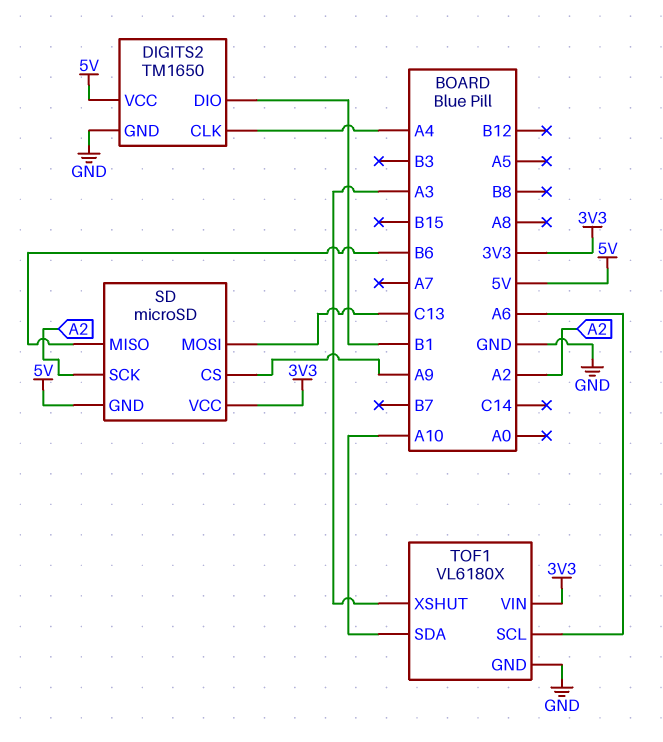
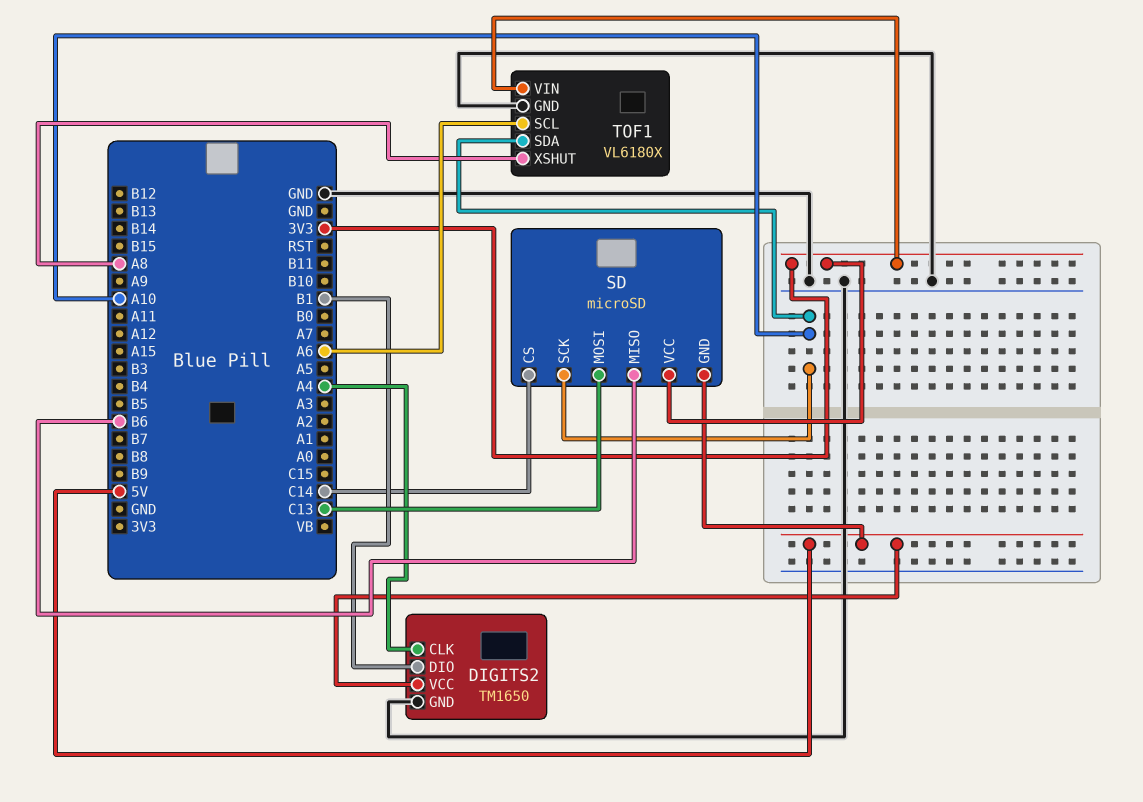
SD pin CS: A9 -> C14
SD pin SCK: A2 -> A10
TOF1 pin XSHUT: A3 -> A8

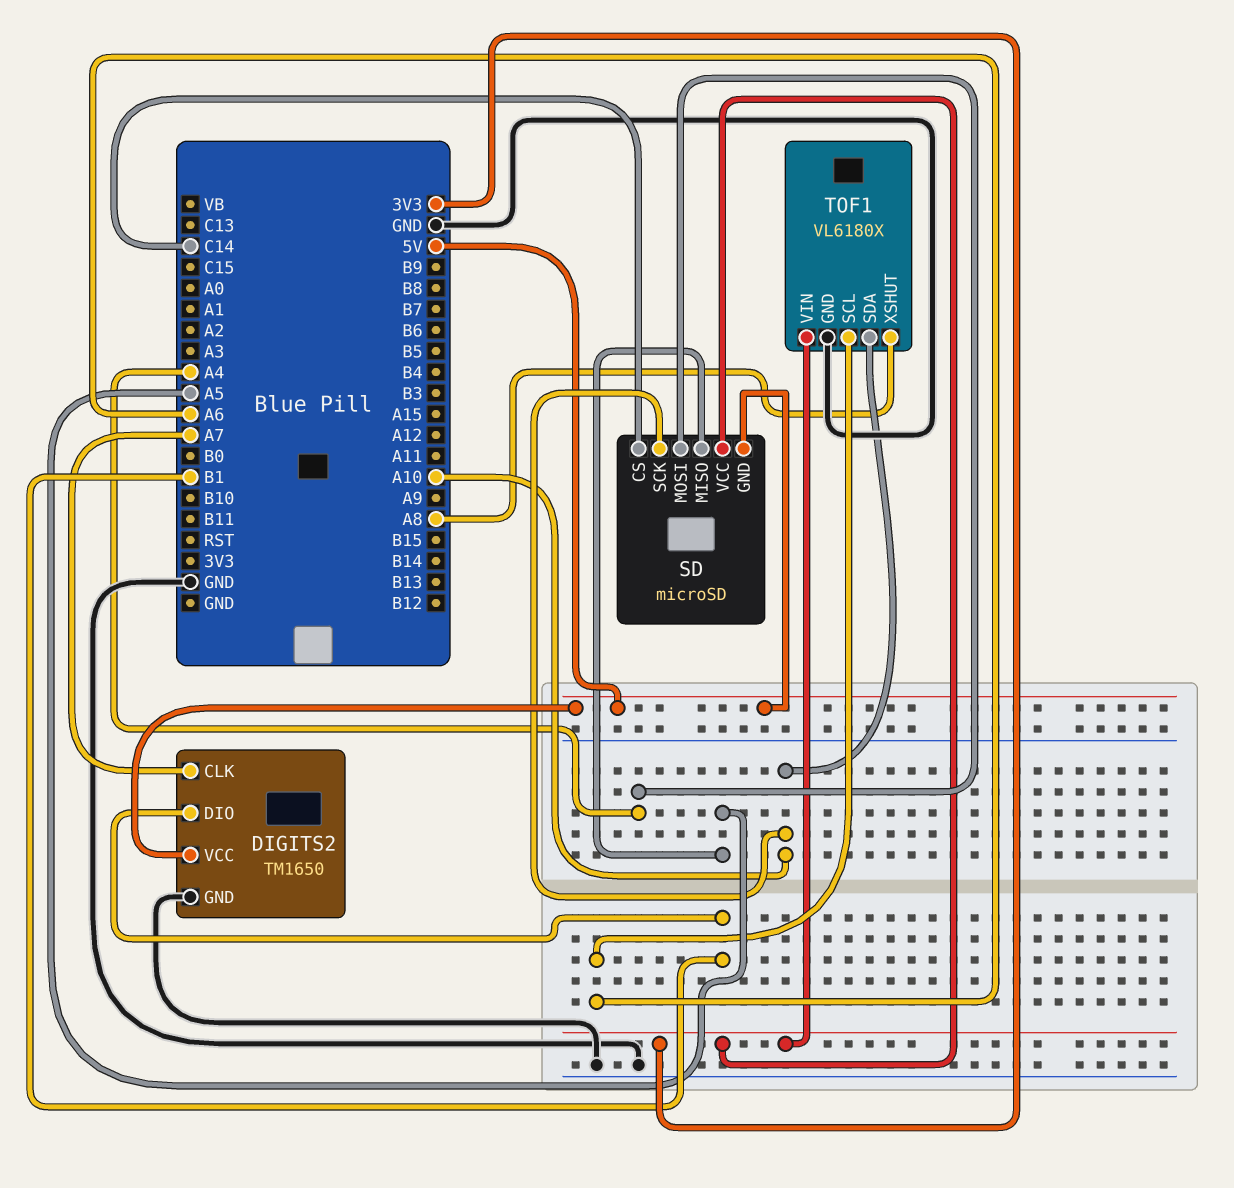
DIGITS2 pin CLK: A4 -> A7
SD pin MISO: B6 -> A5
SD pin MOSI: C13 -> A4

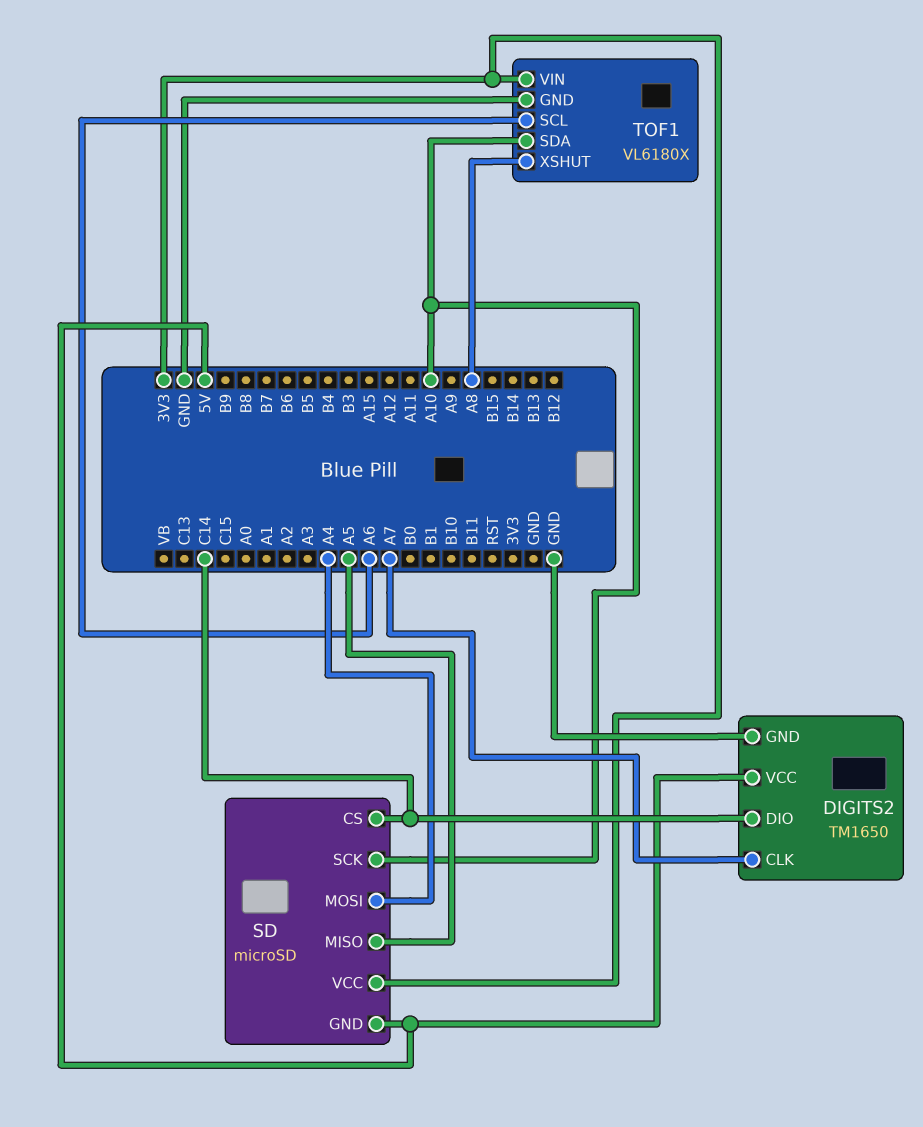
DIGITS2 pin DIO: B1 -> C14

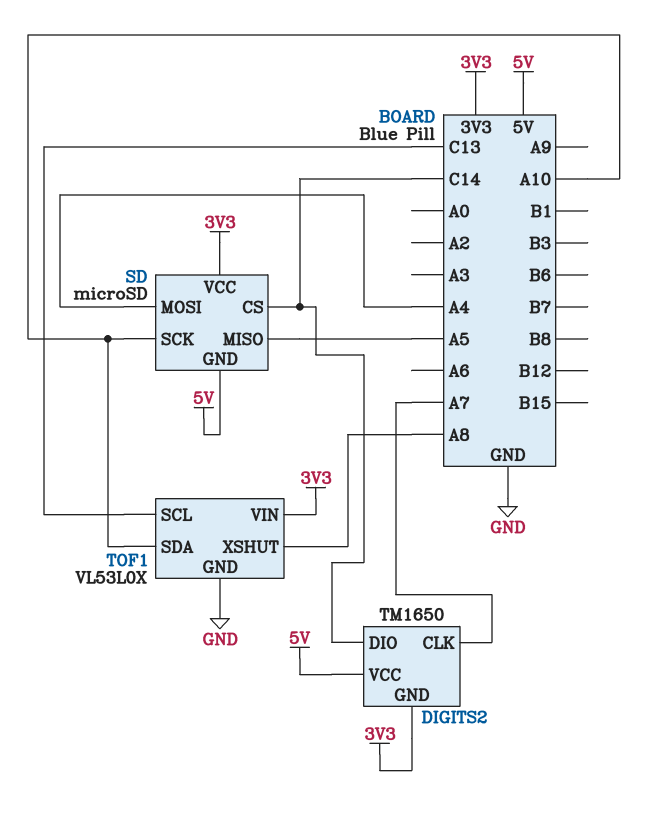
DIGITS2 pin GND: GND -> 3V3
TOF1: VL6180X -> VL53L0X
TOF1 pin SCL: A6 -> C13

